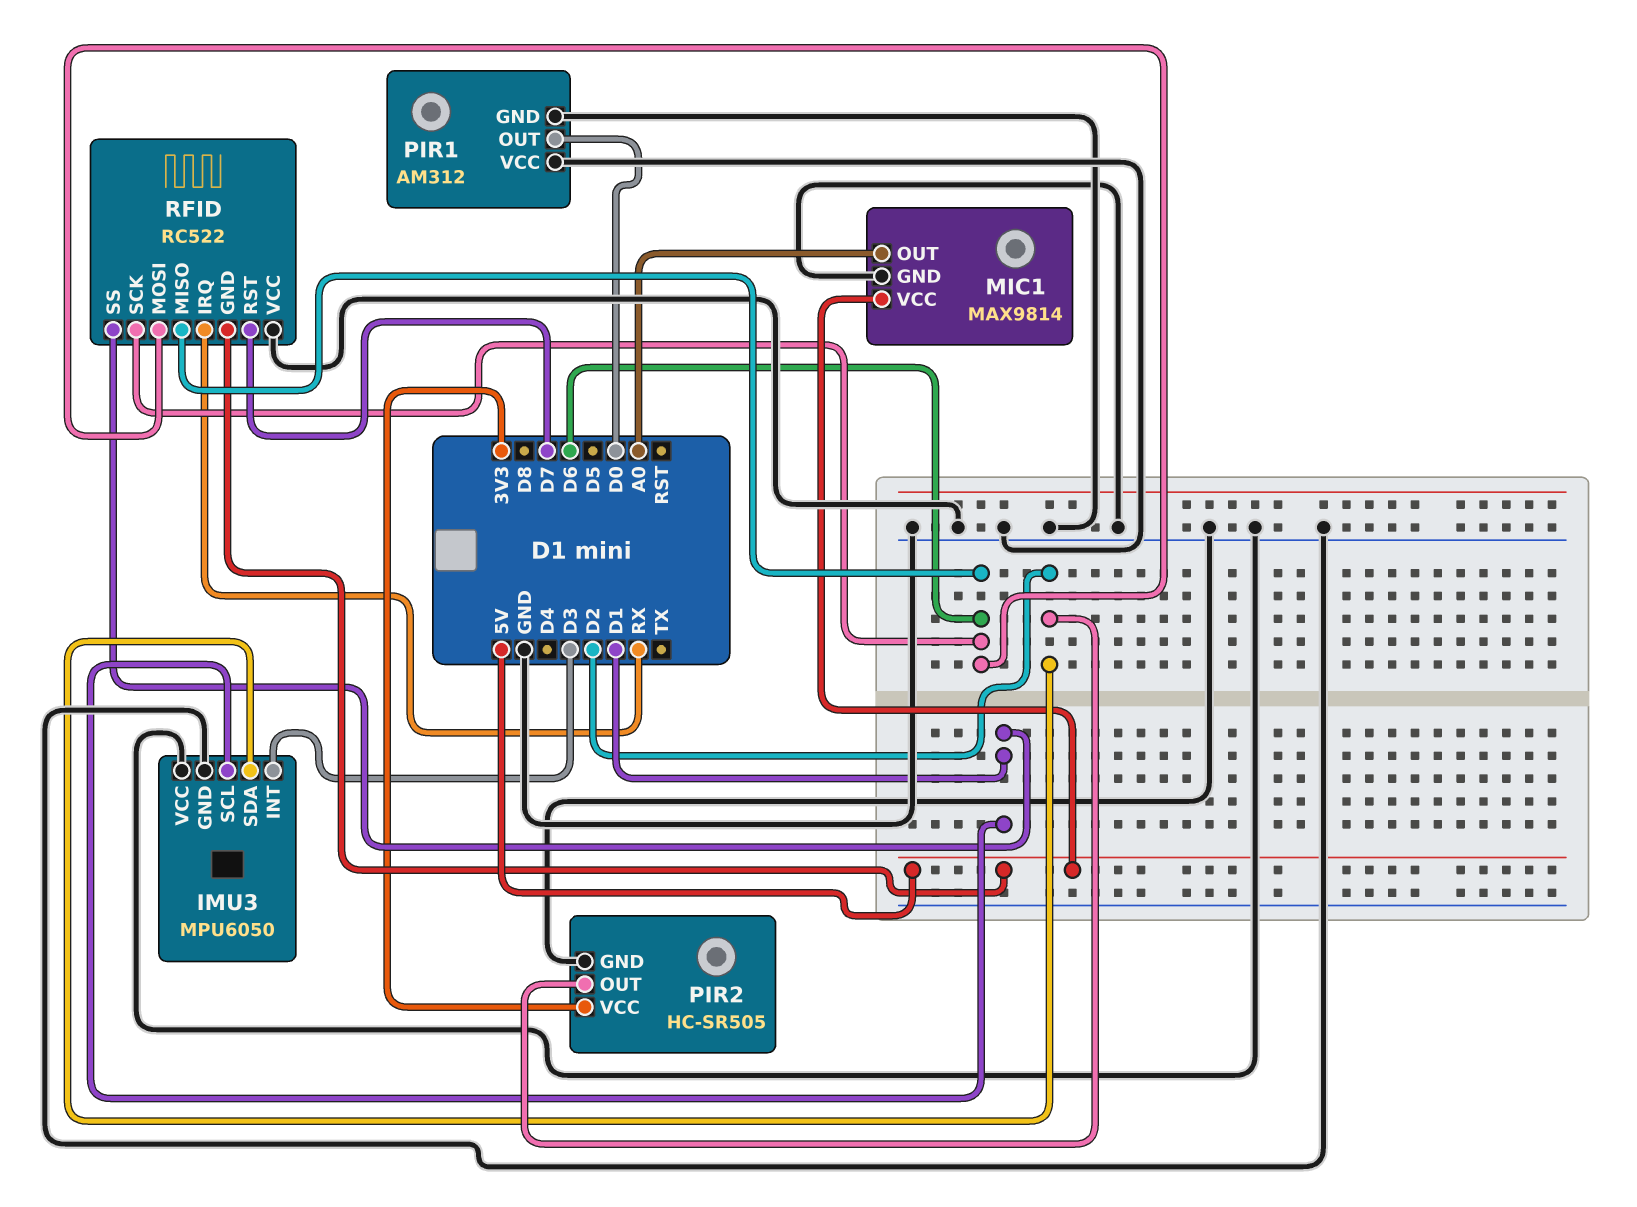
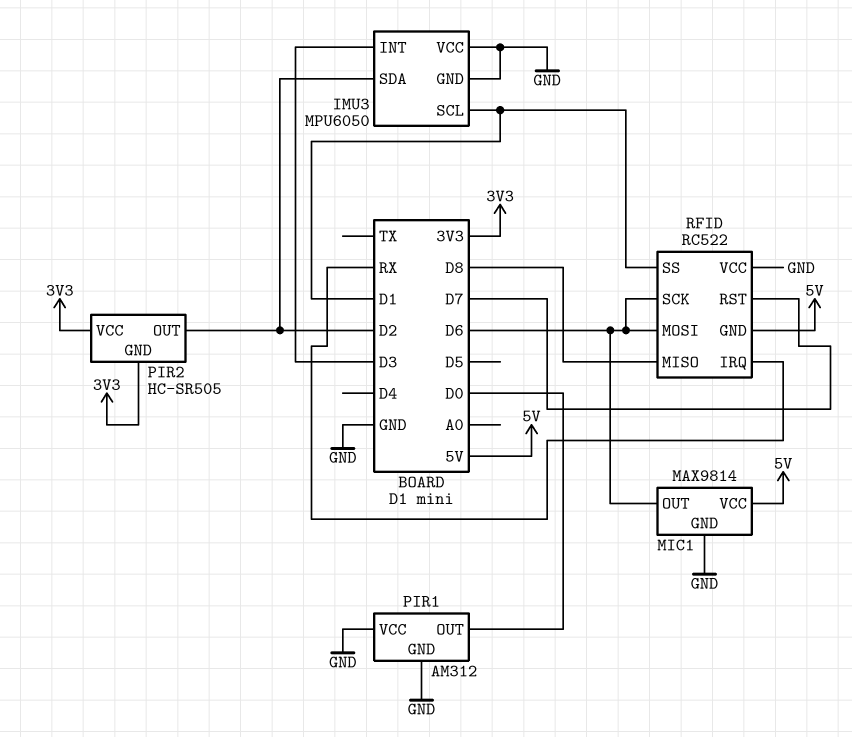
MIC1 pin OUT: A0 -> D6
PIR2 pin GND: GND -> 3V3
RFID pin MISO: D6 -> D8

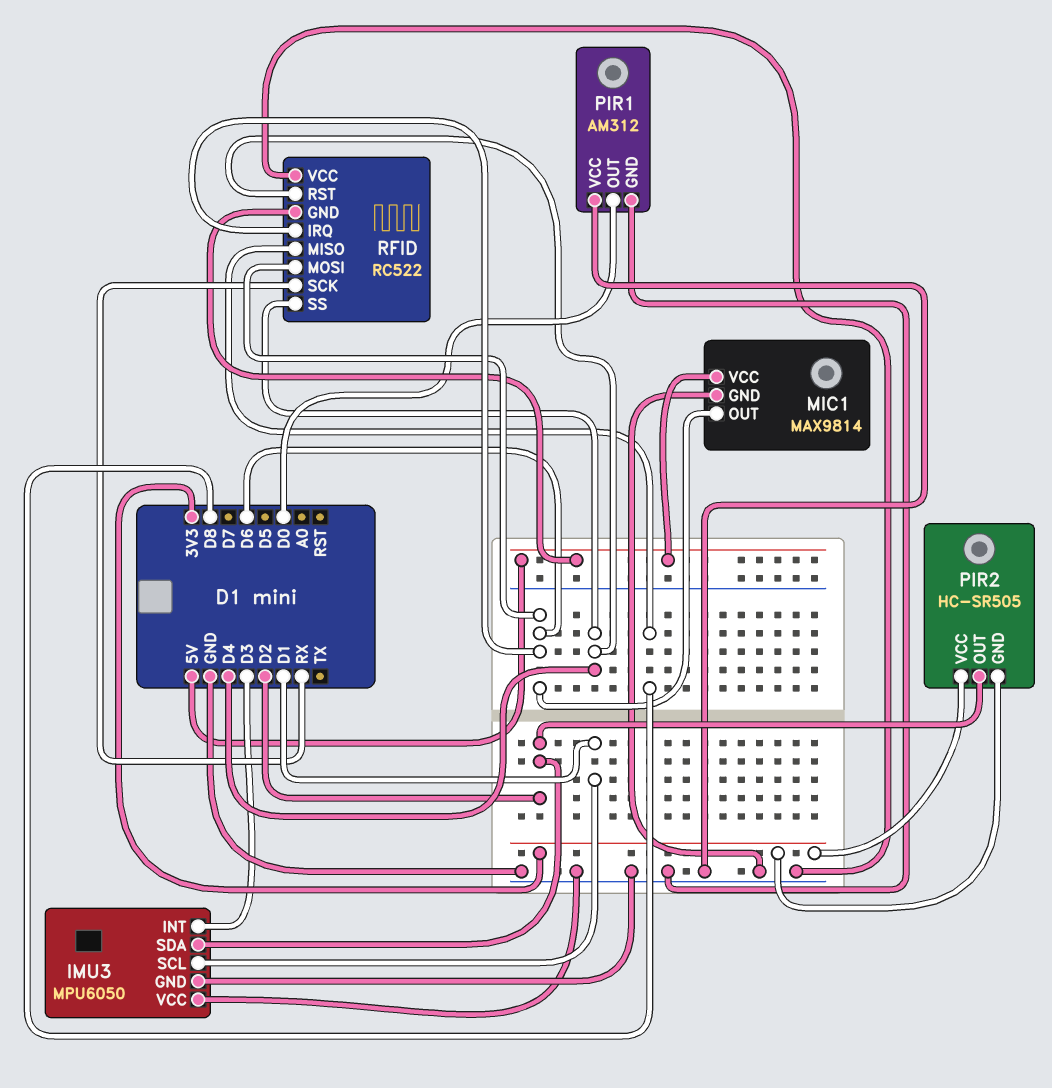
RFID pin IRQ: RX -> D6
RFID pin RST: D7 -> D4
RFID pin SCK: D6 -> RX
RFID pin SS: D1 -> D4

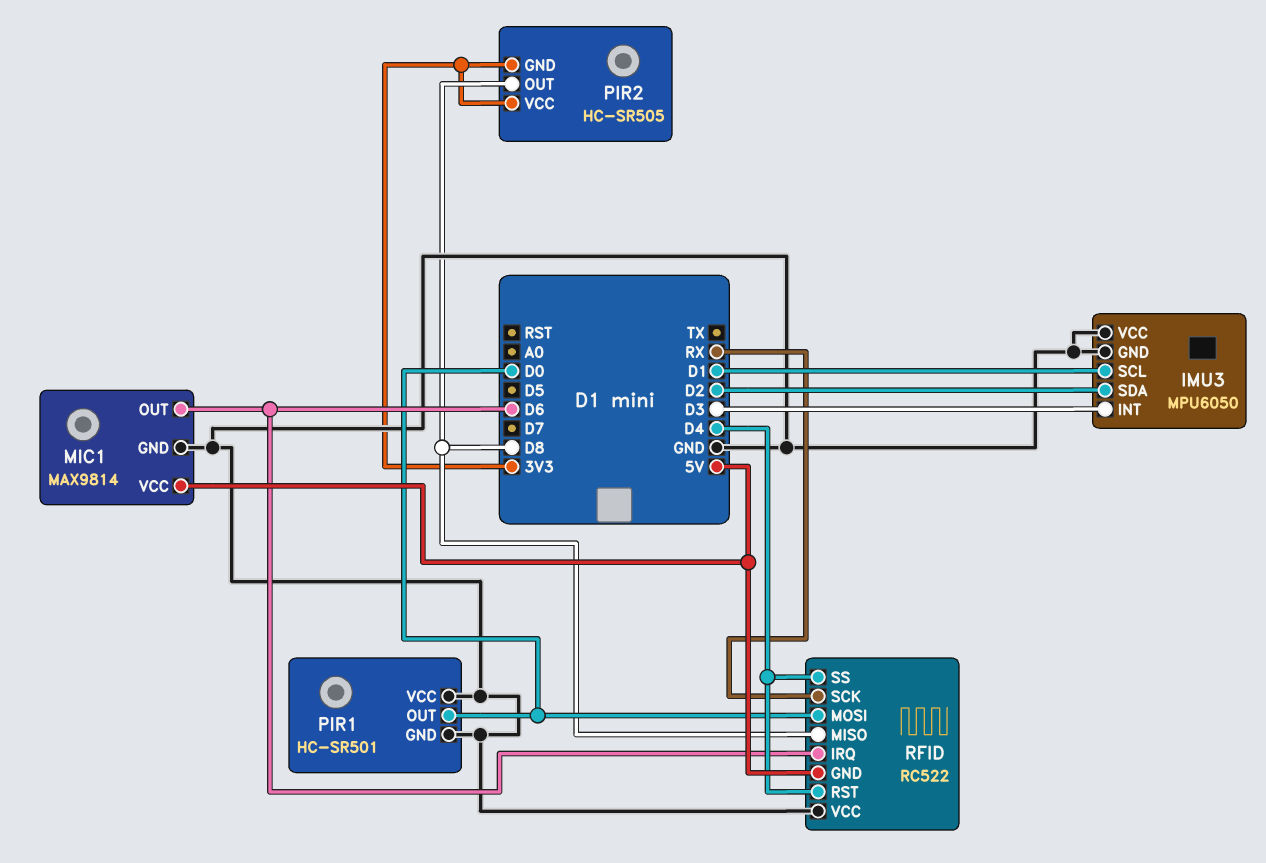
PIR1: AM312 -> HC-SR501
PIR2 pin OUT: D2 -> D8
RFID pin MOSI: D6 -> D0

